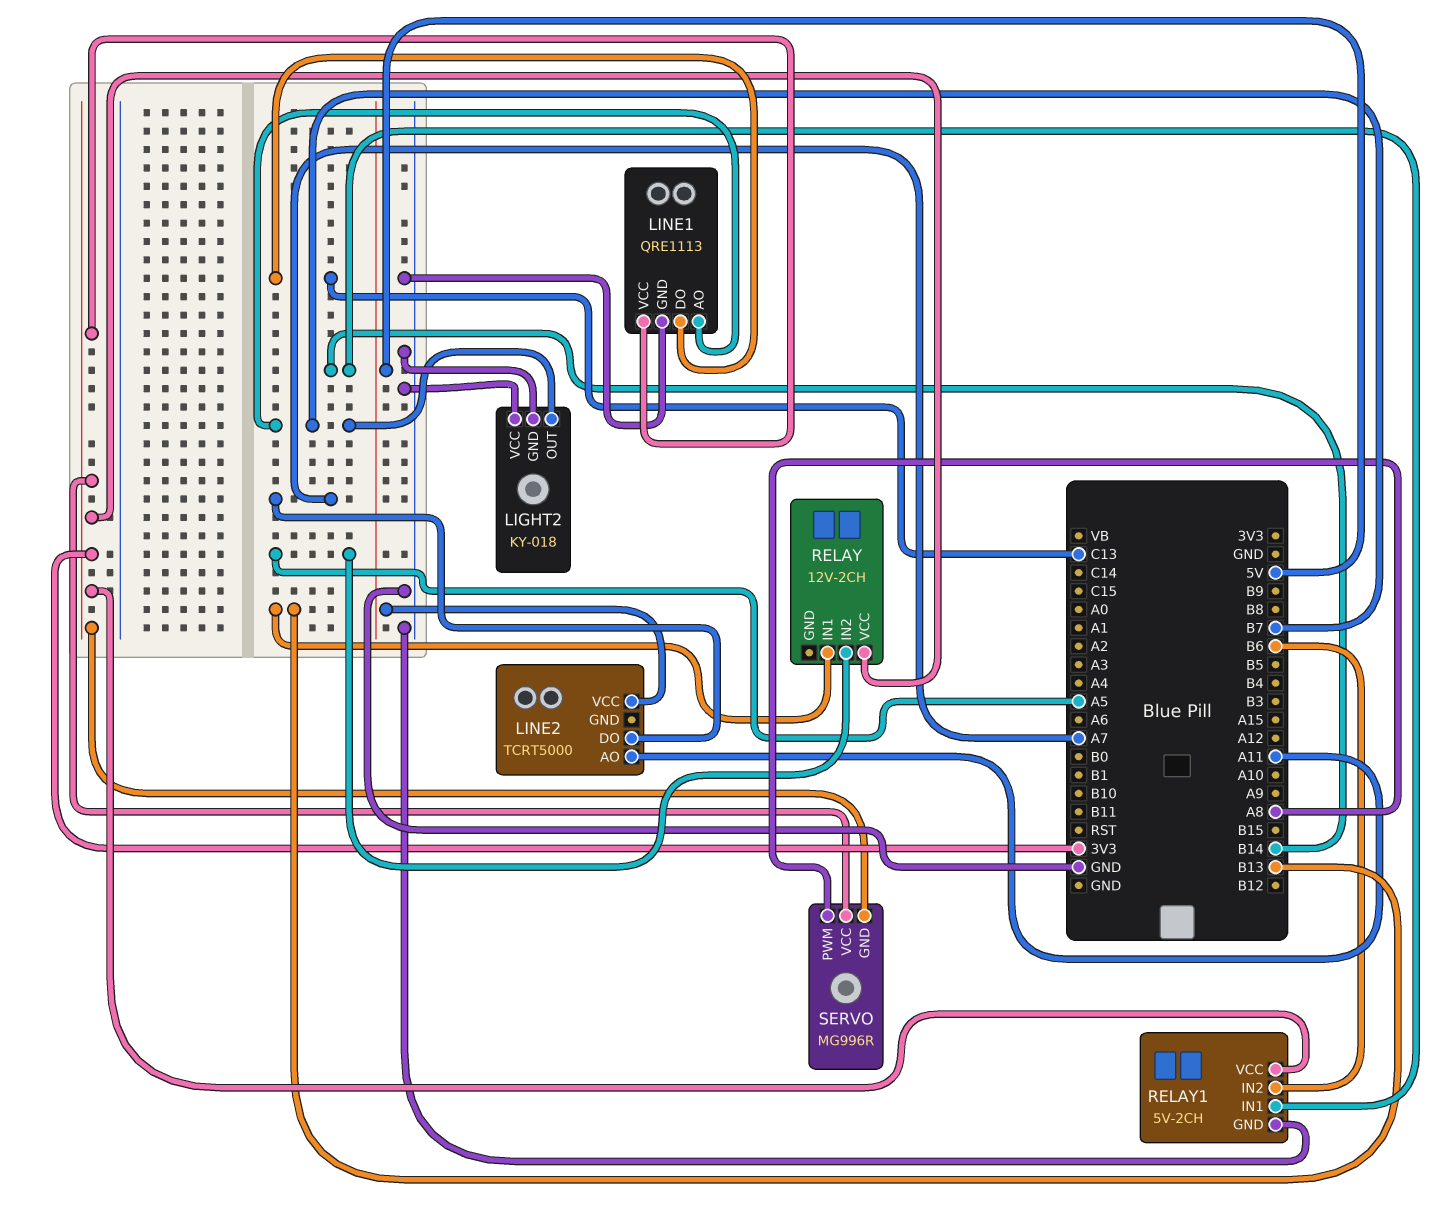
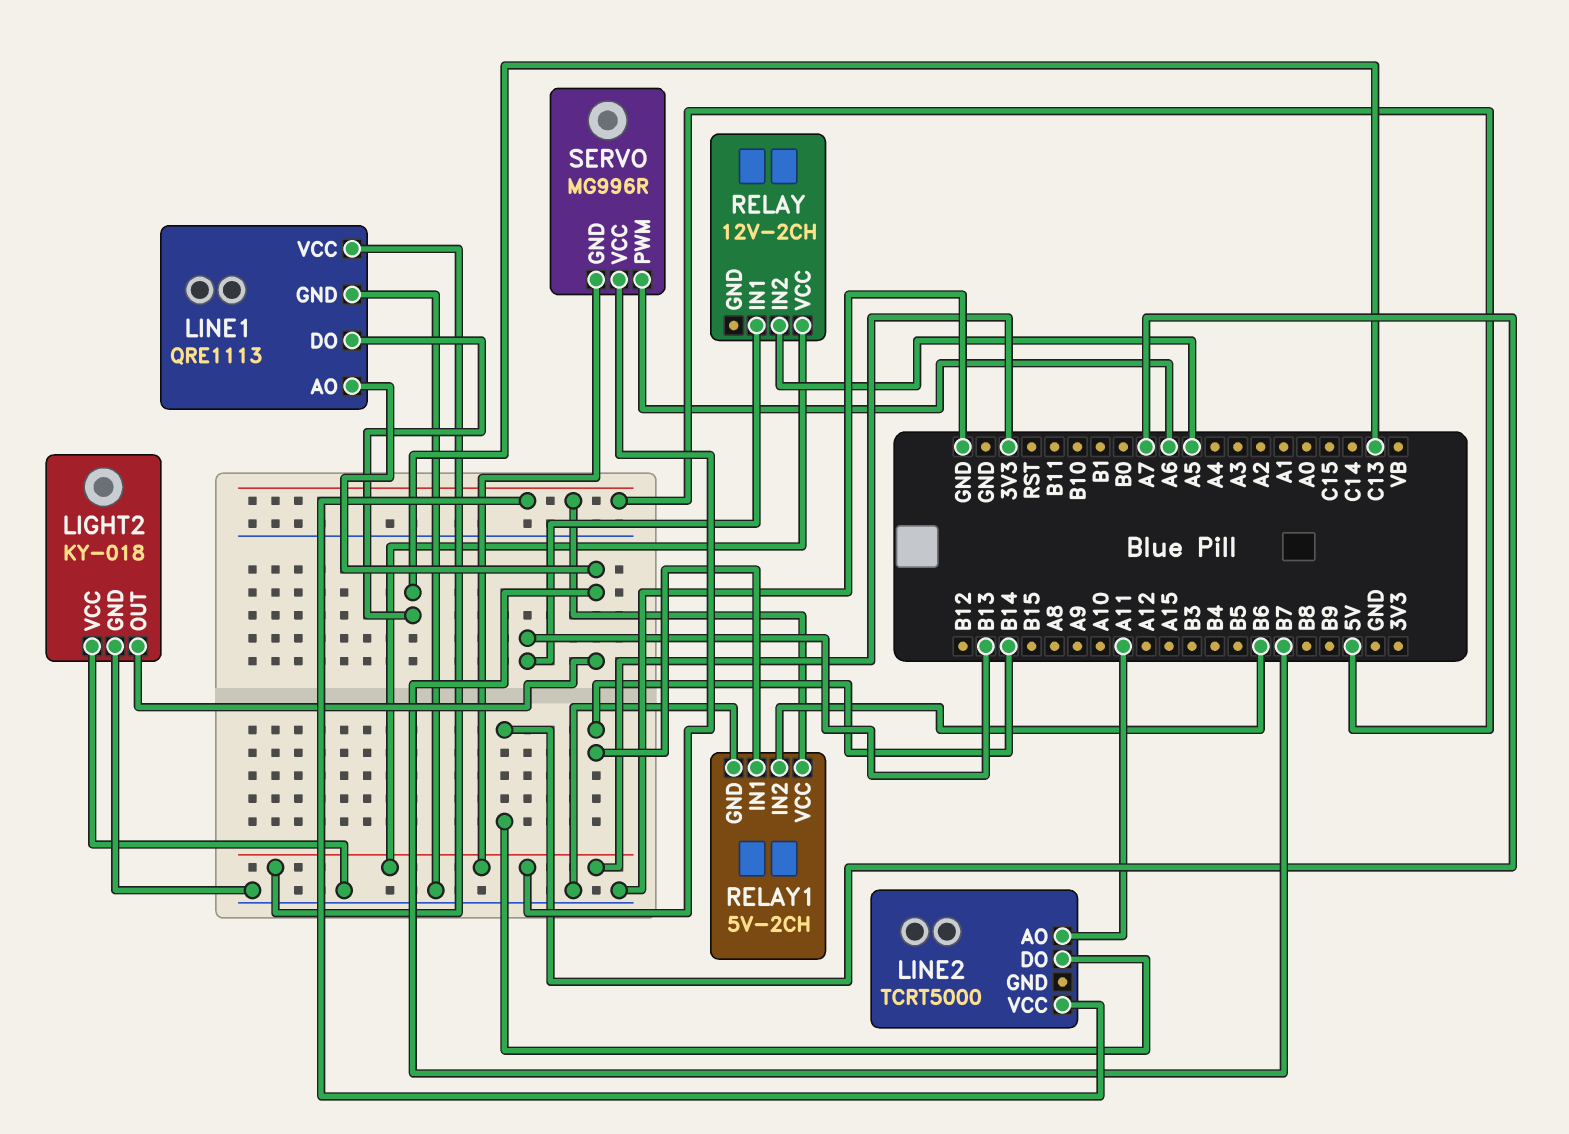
RELAY1 pin VCC: 3V3 -> 5V
SERVO pin PWM: A8 -> A6

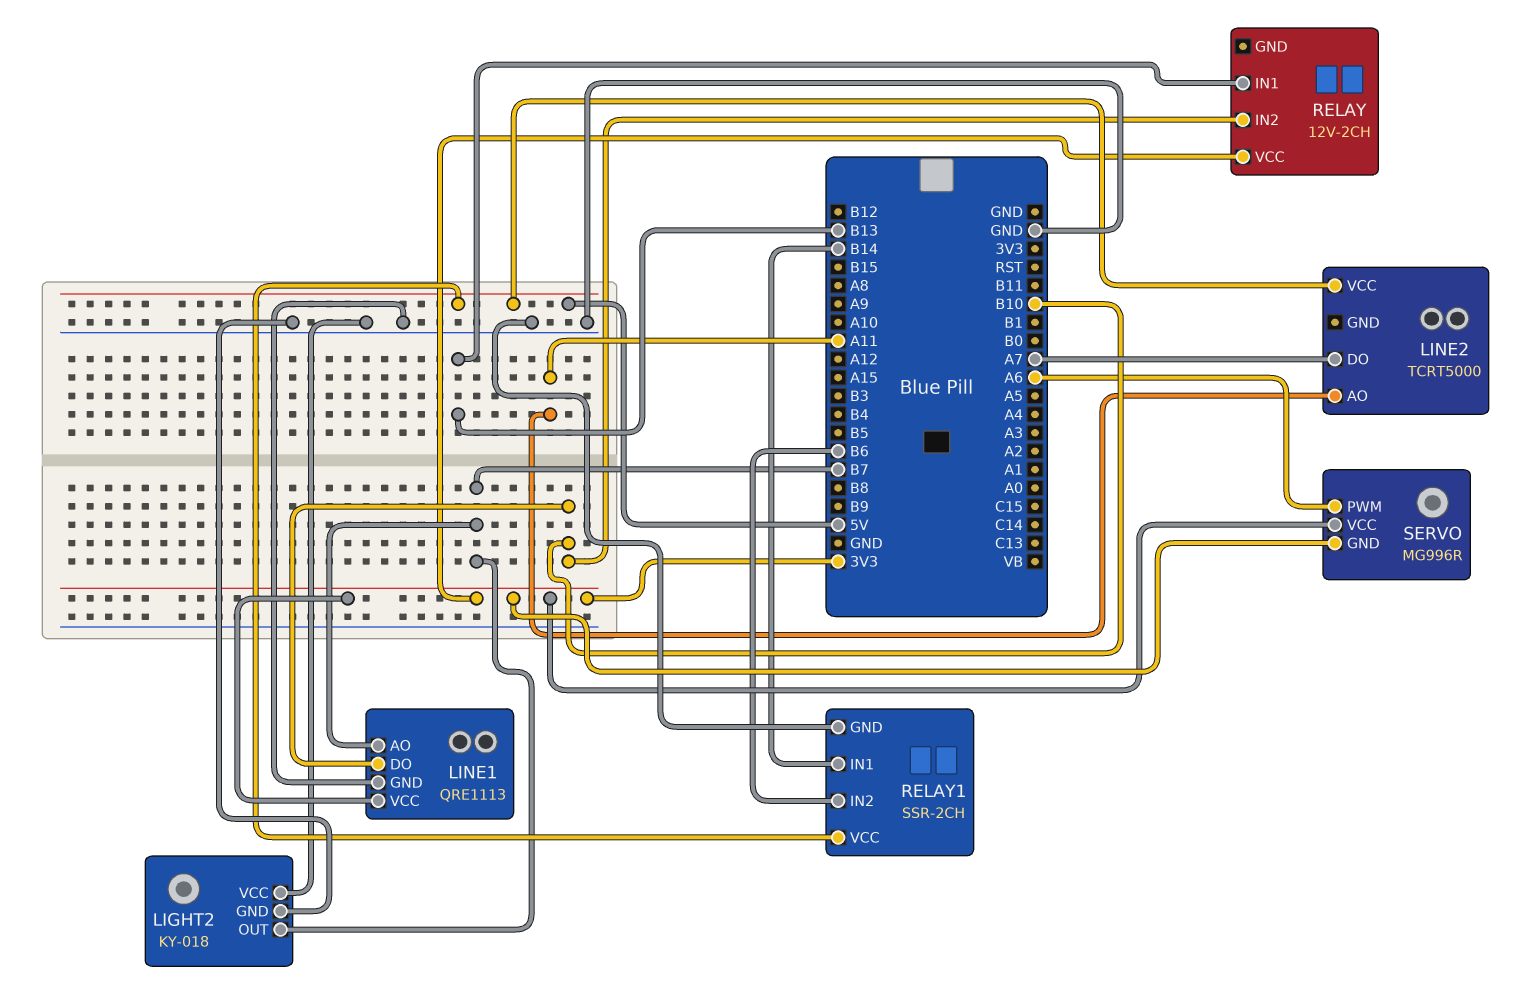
LINE1 pin DO: C13 -> B10
RELAY pin IN2: A5 -> B10
RELAY1: 5V-2CH -> SSR-2CH

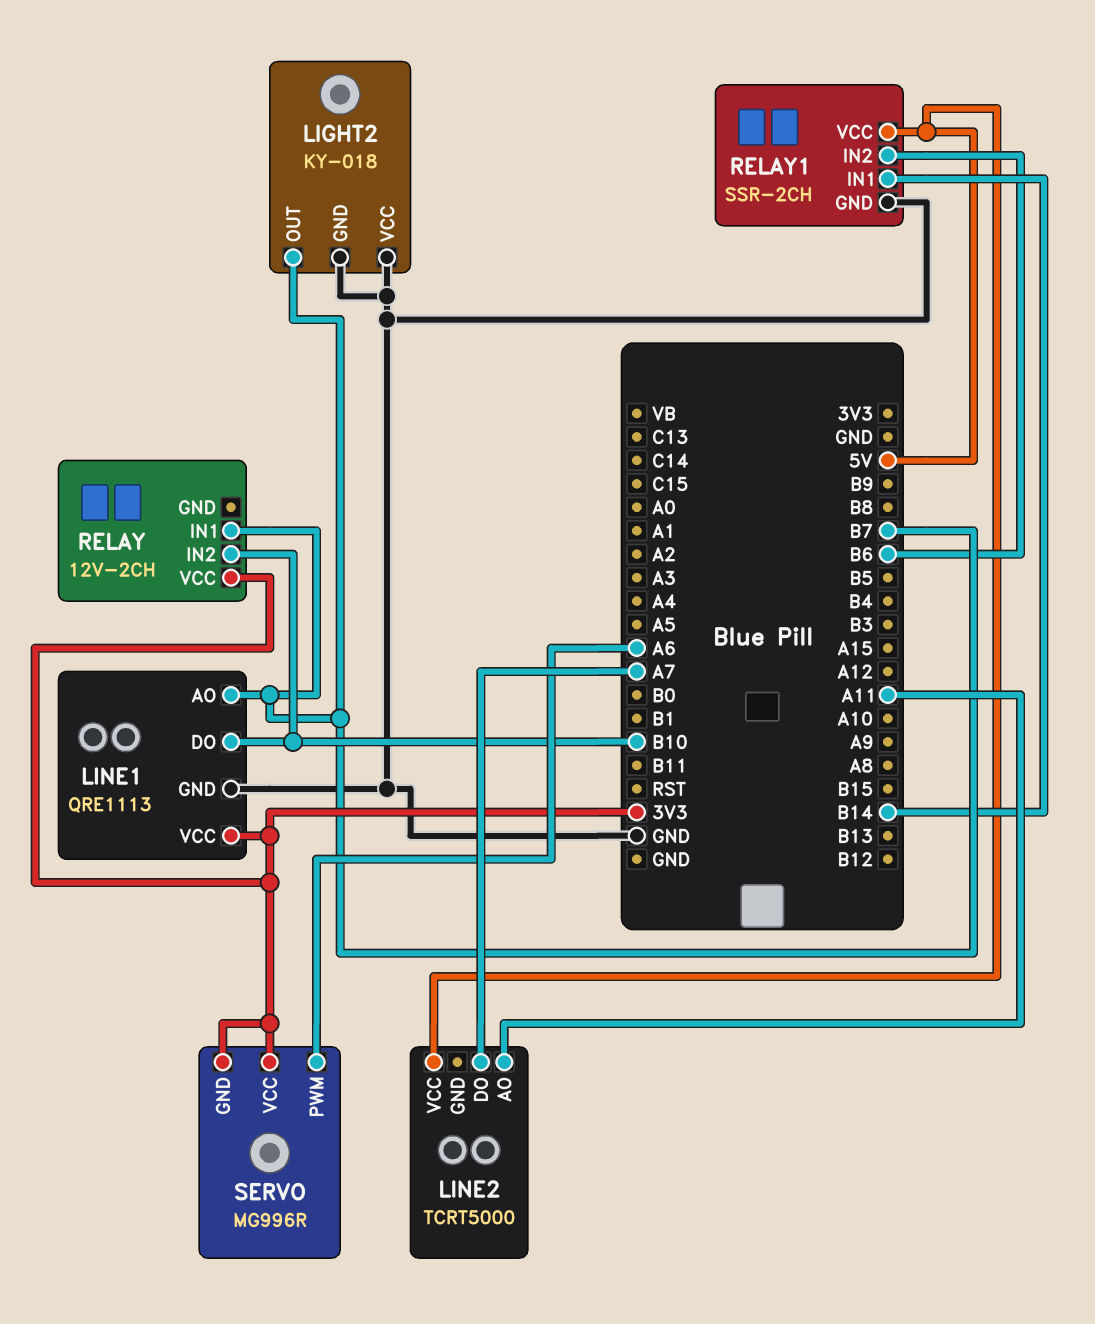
RELAY pin IN1: B13 -> B7

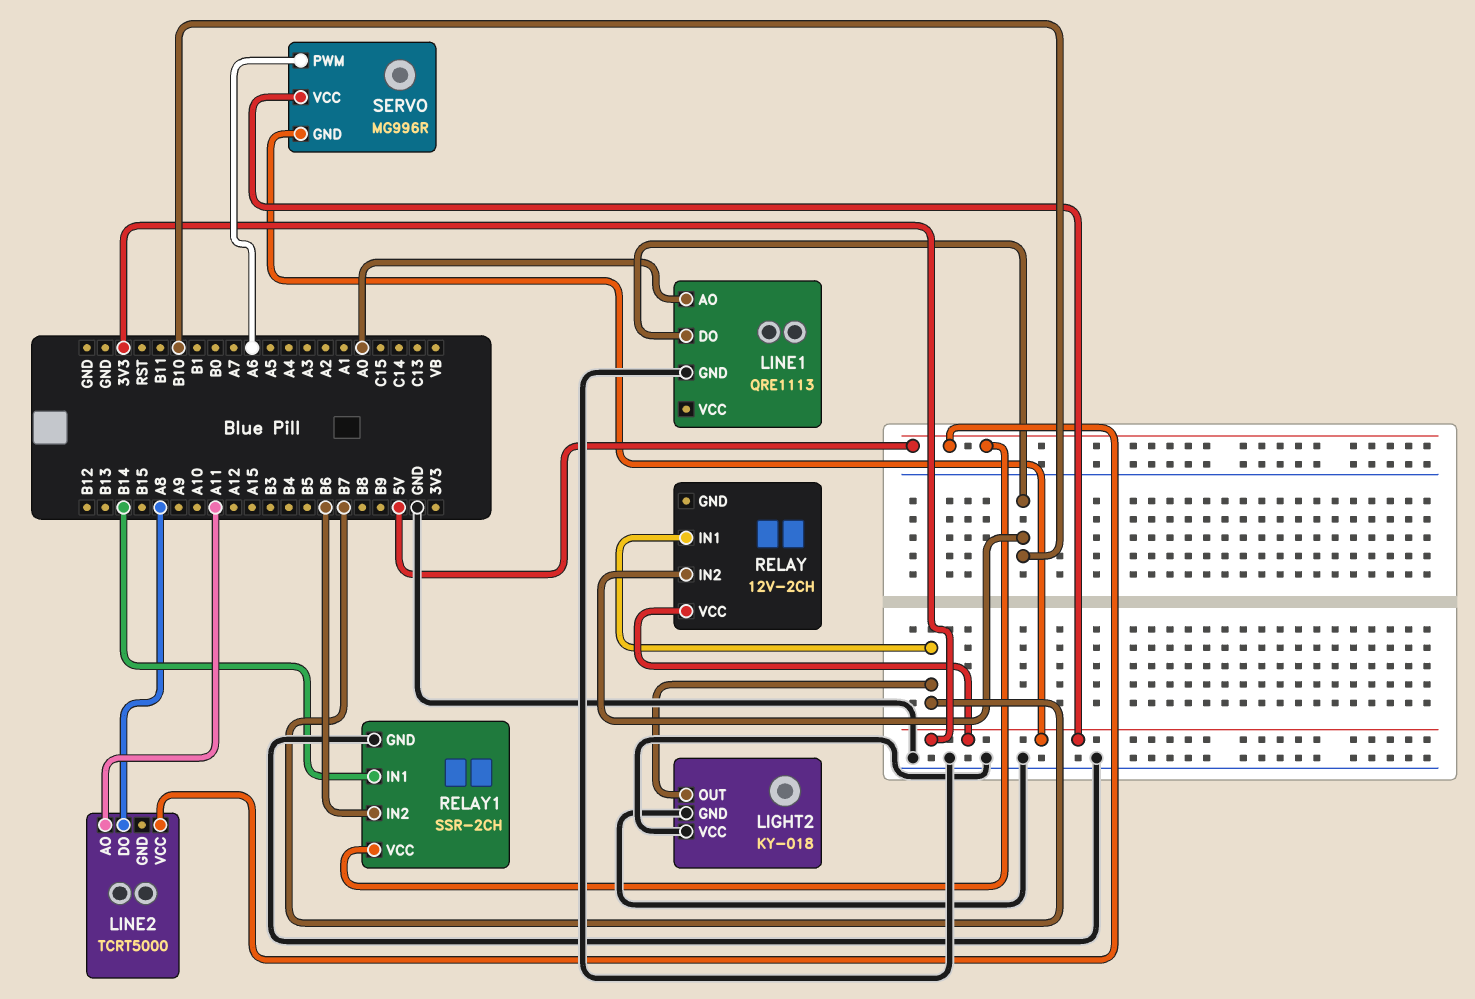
LINE1 pin AO: B7 -> A0
LINE1 pin VCC: 3V3 -> none
LINE2 pin DO: A7 -> A8

